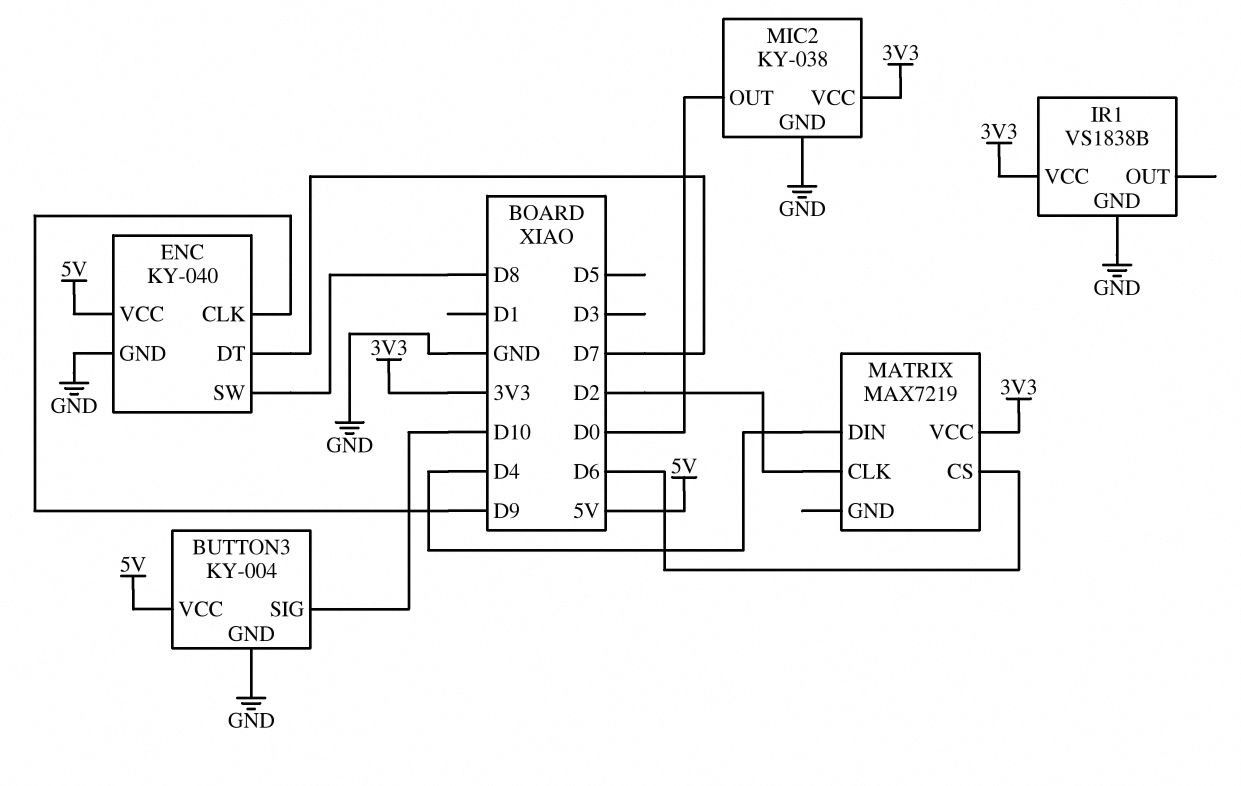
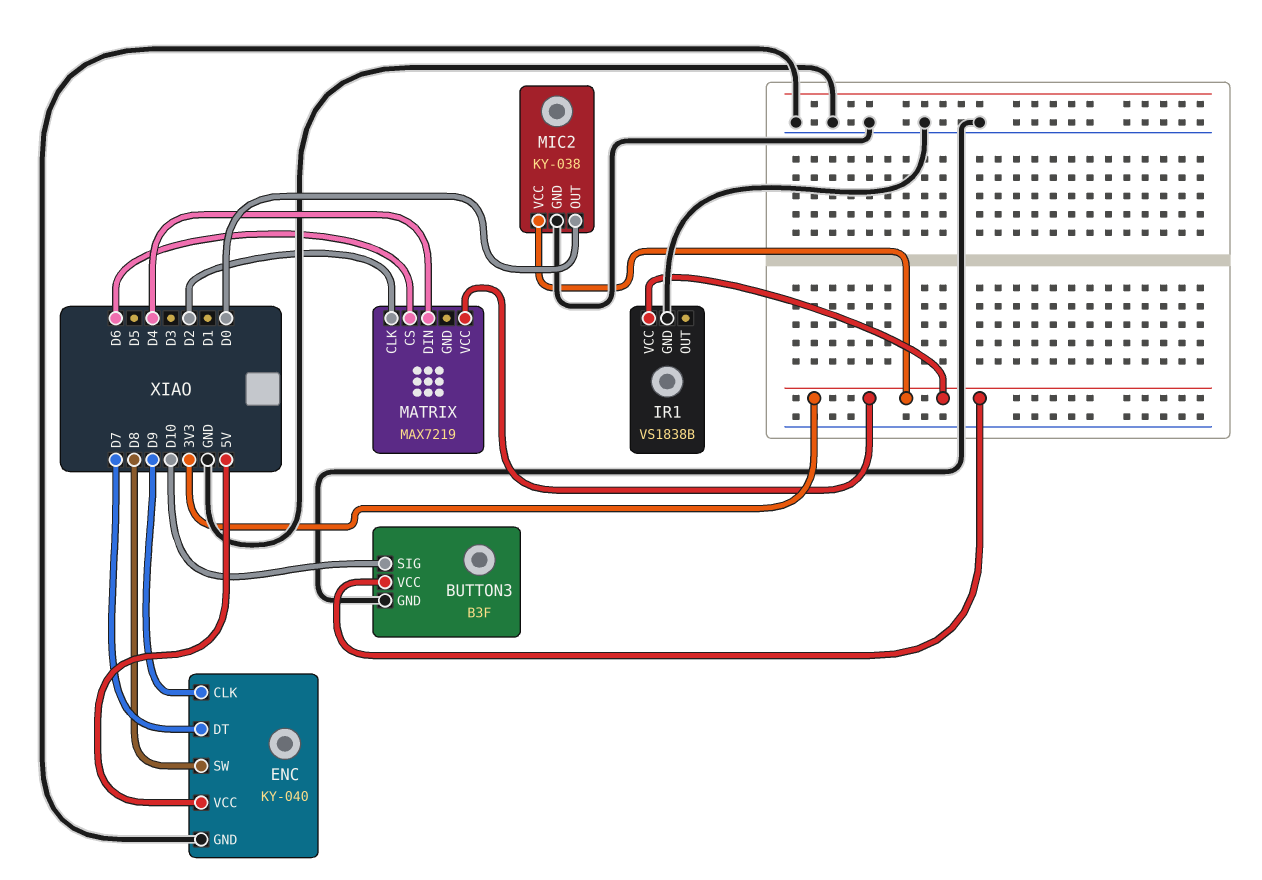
BUTTON3: KY-004 -> B3F
BUTTON3 pin VCC: 5V -> 3V3

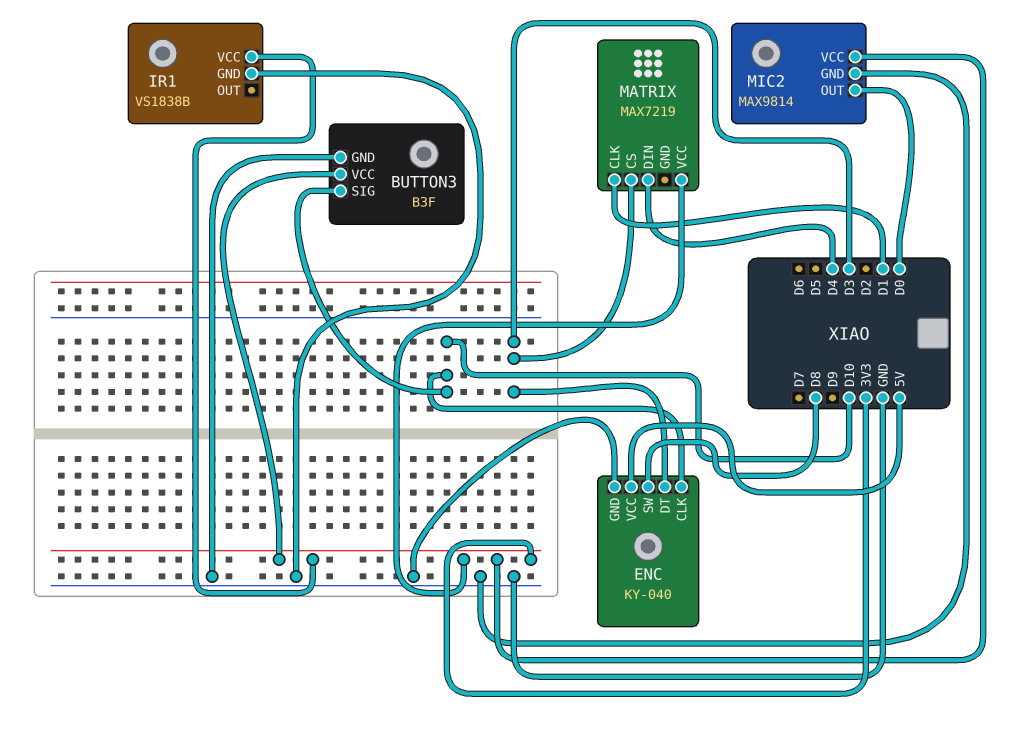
ENC pin CLK: D9 -> D10
ENC pin DT: D7 -> D3
MATRIX pin CLK: D2 -> D1
MATRIX pin CS: D6 -> D3
MIC2: KY-038 -> MAX9814

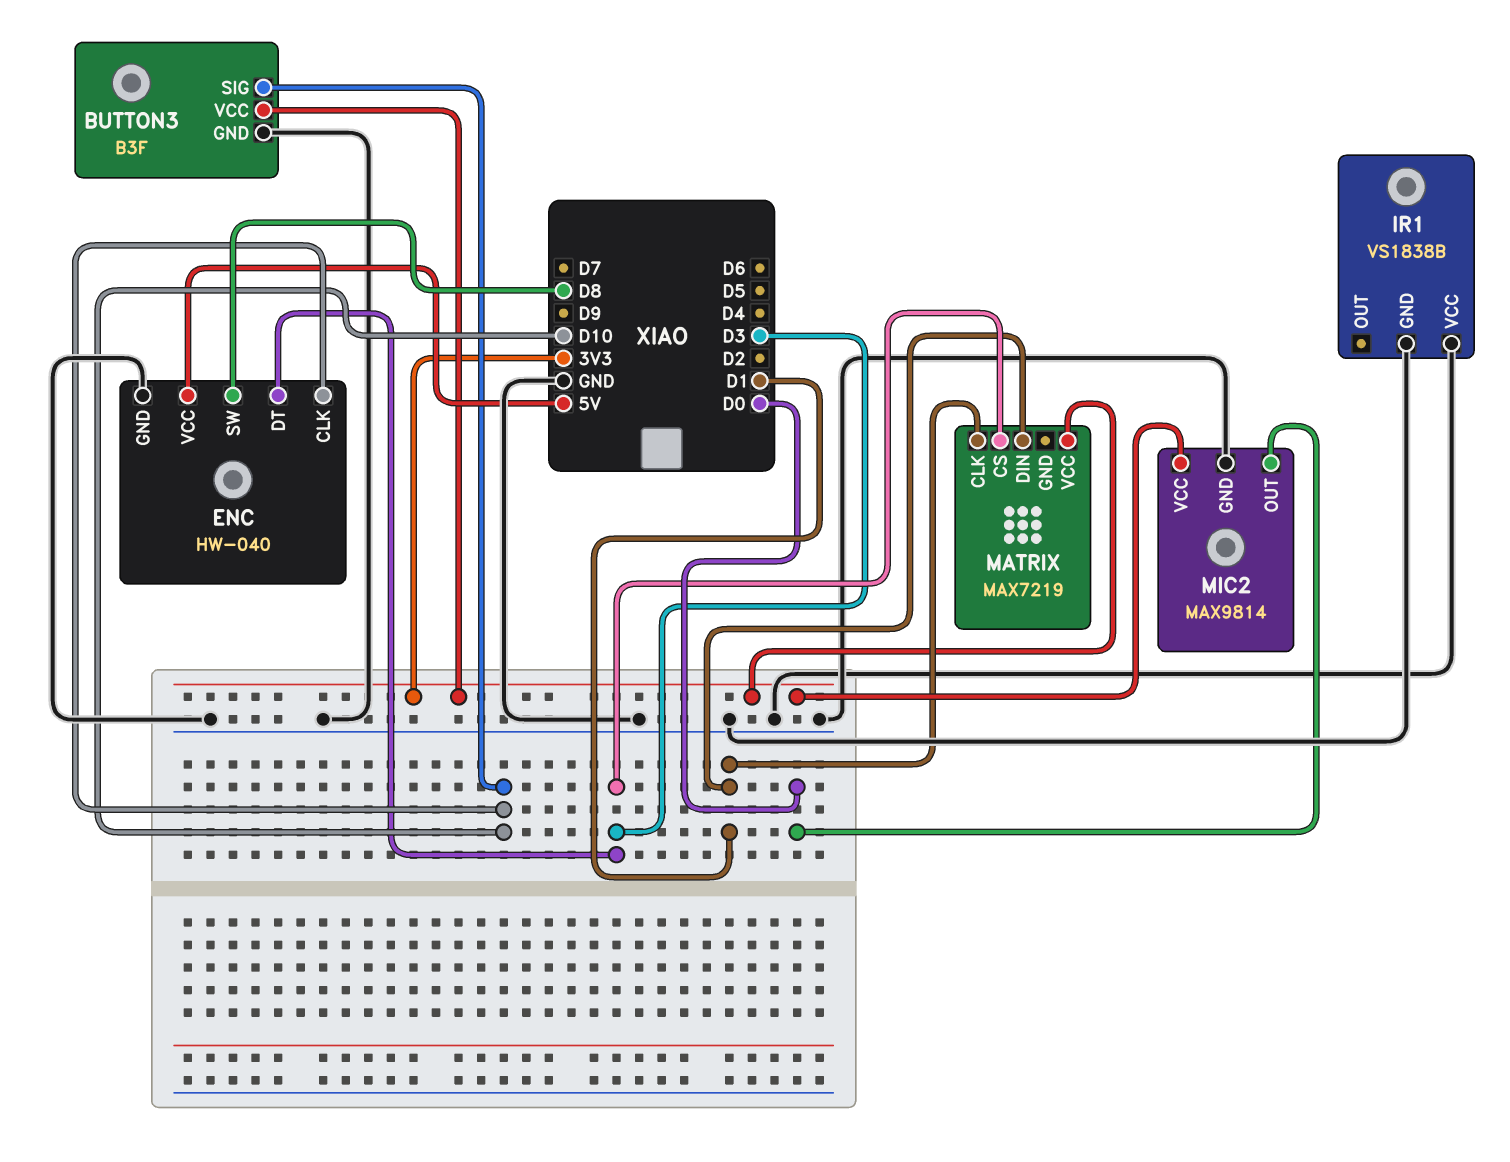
ENC: KY-040 -> HW-040
IR1 pin VCC: 3V3 -> GND
MATRIX pin DIN: D4 -> D1

